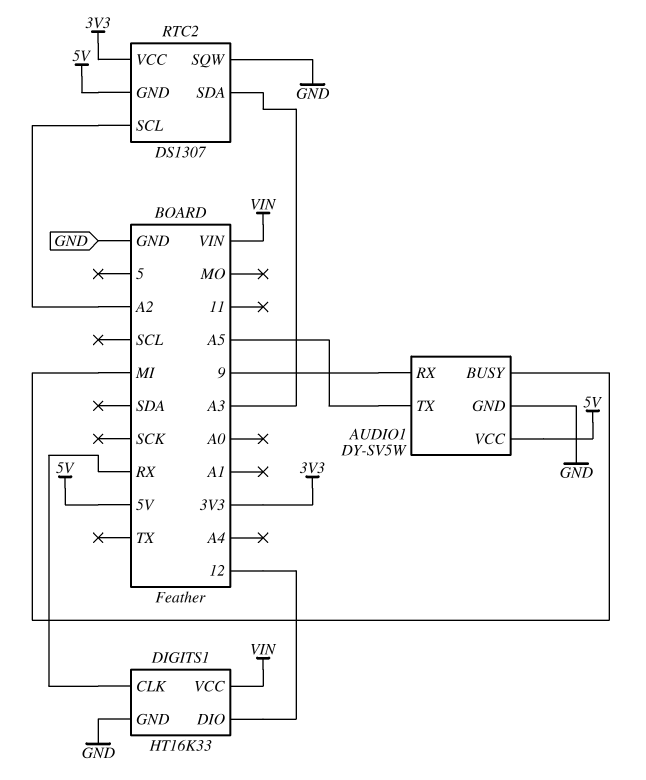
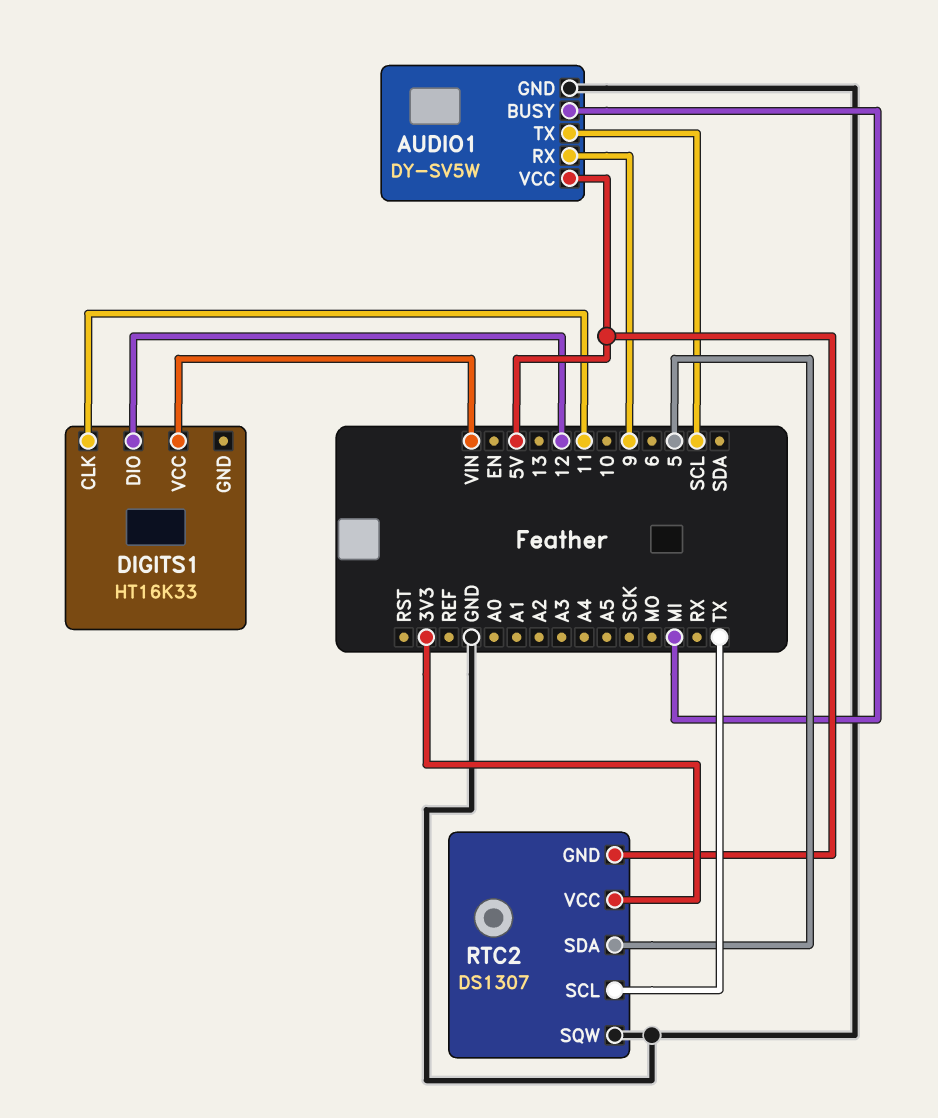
AUDIO1 pin TX: A5 -> SCL
DIGITS1 pin CLK: RX -> 11
DIGITS1 pin GND: GND -> none
RTC2 pin SCL: A2 -> TX
RTC2 pin SDA: A3 -> 5

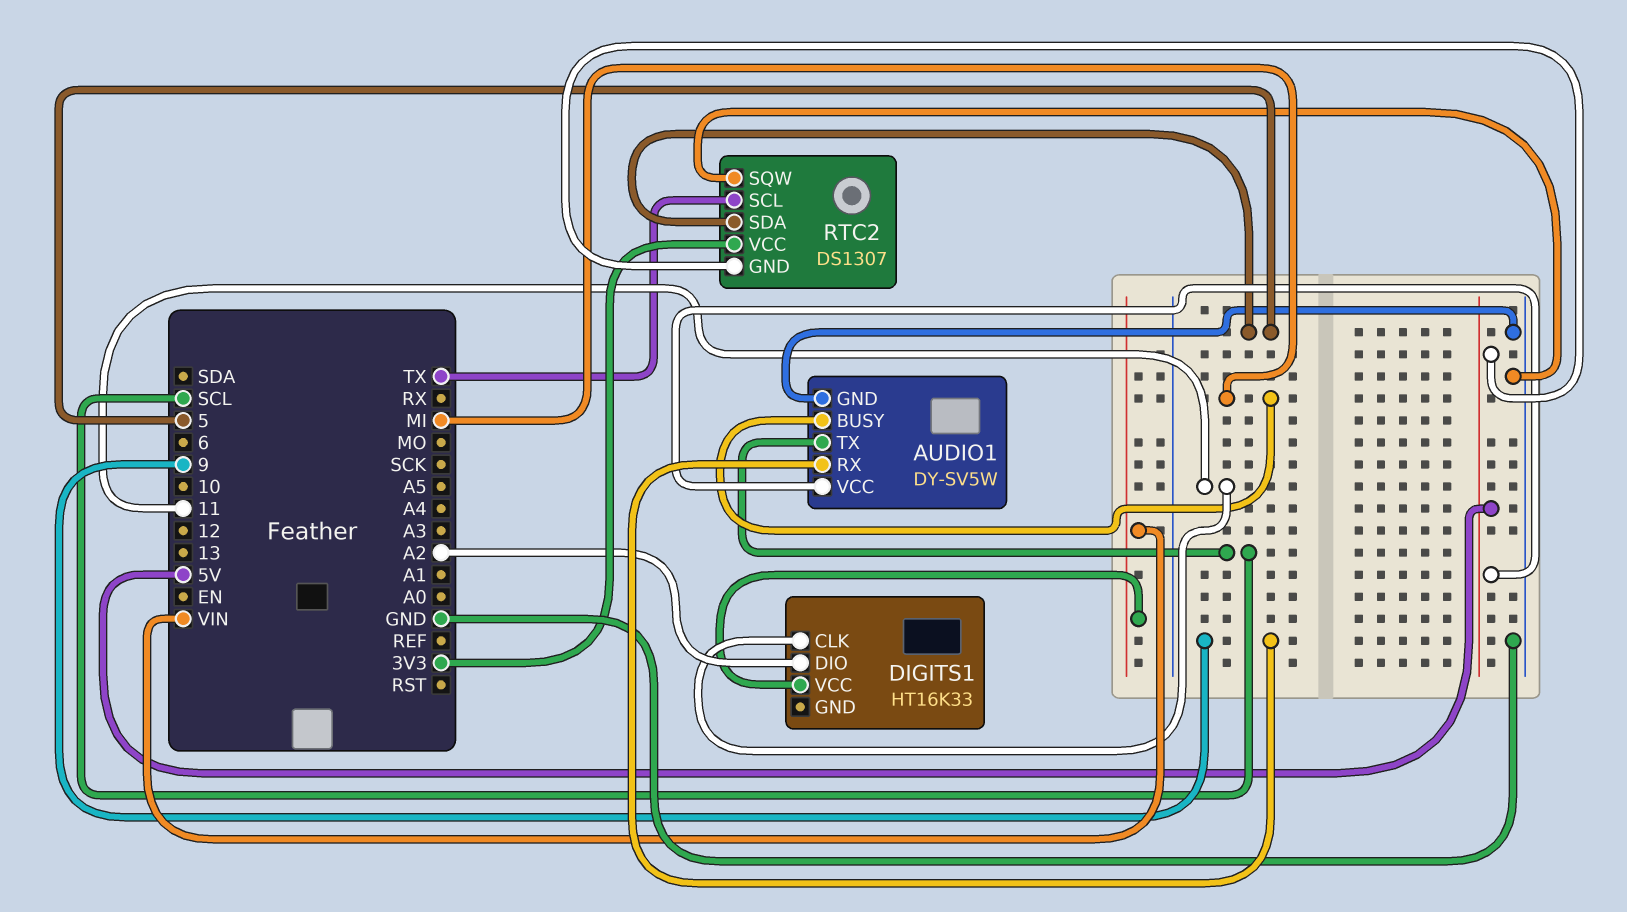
DIGITS1 pin DIO: 12 -> A2

